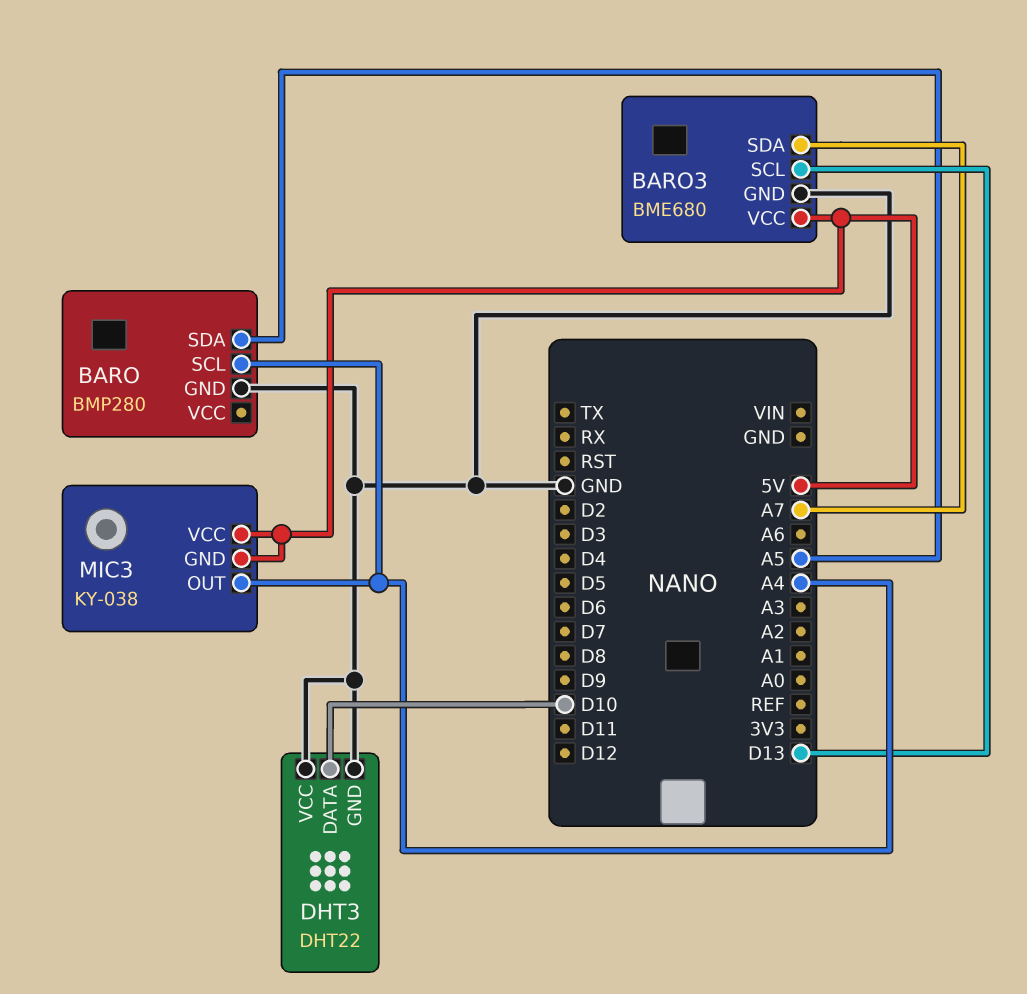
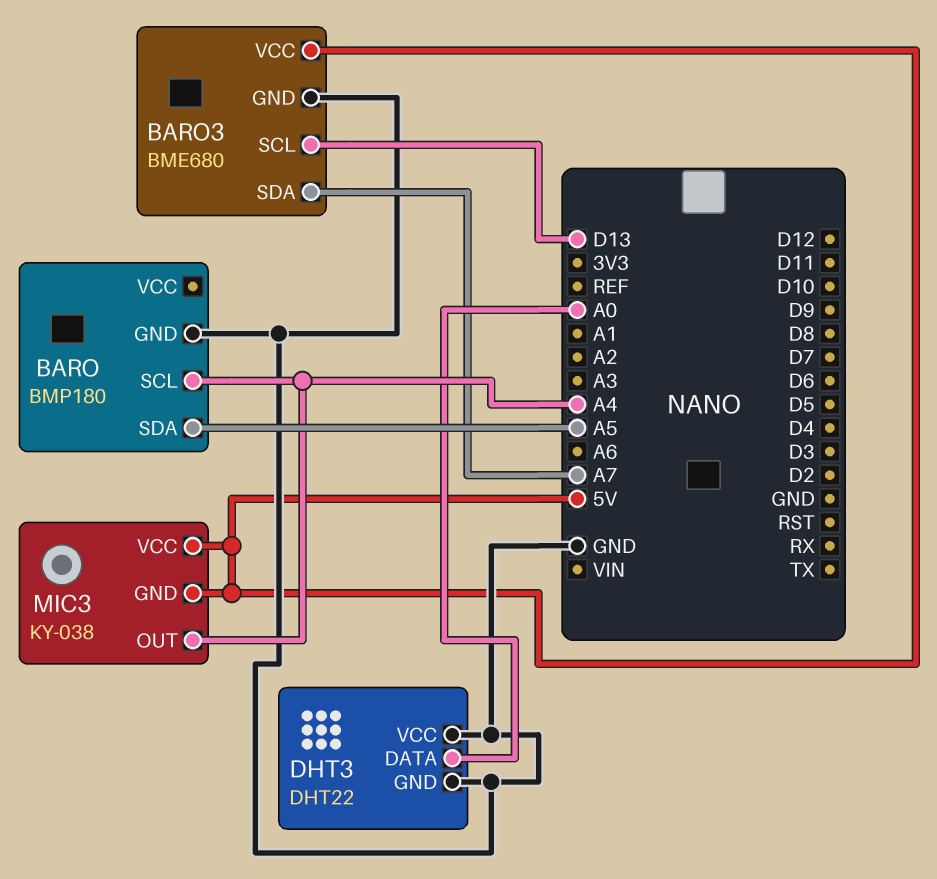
BARO: BMP280 -> BMP180
DHT3 pin DATA: D10 -> A0

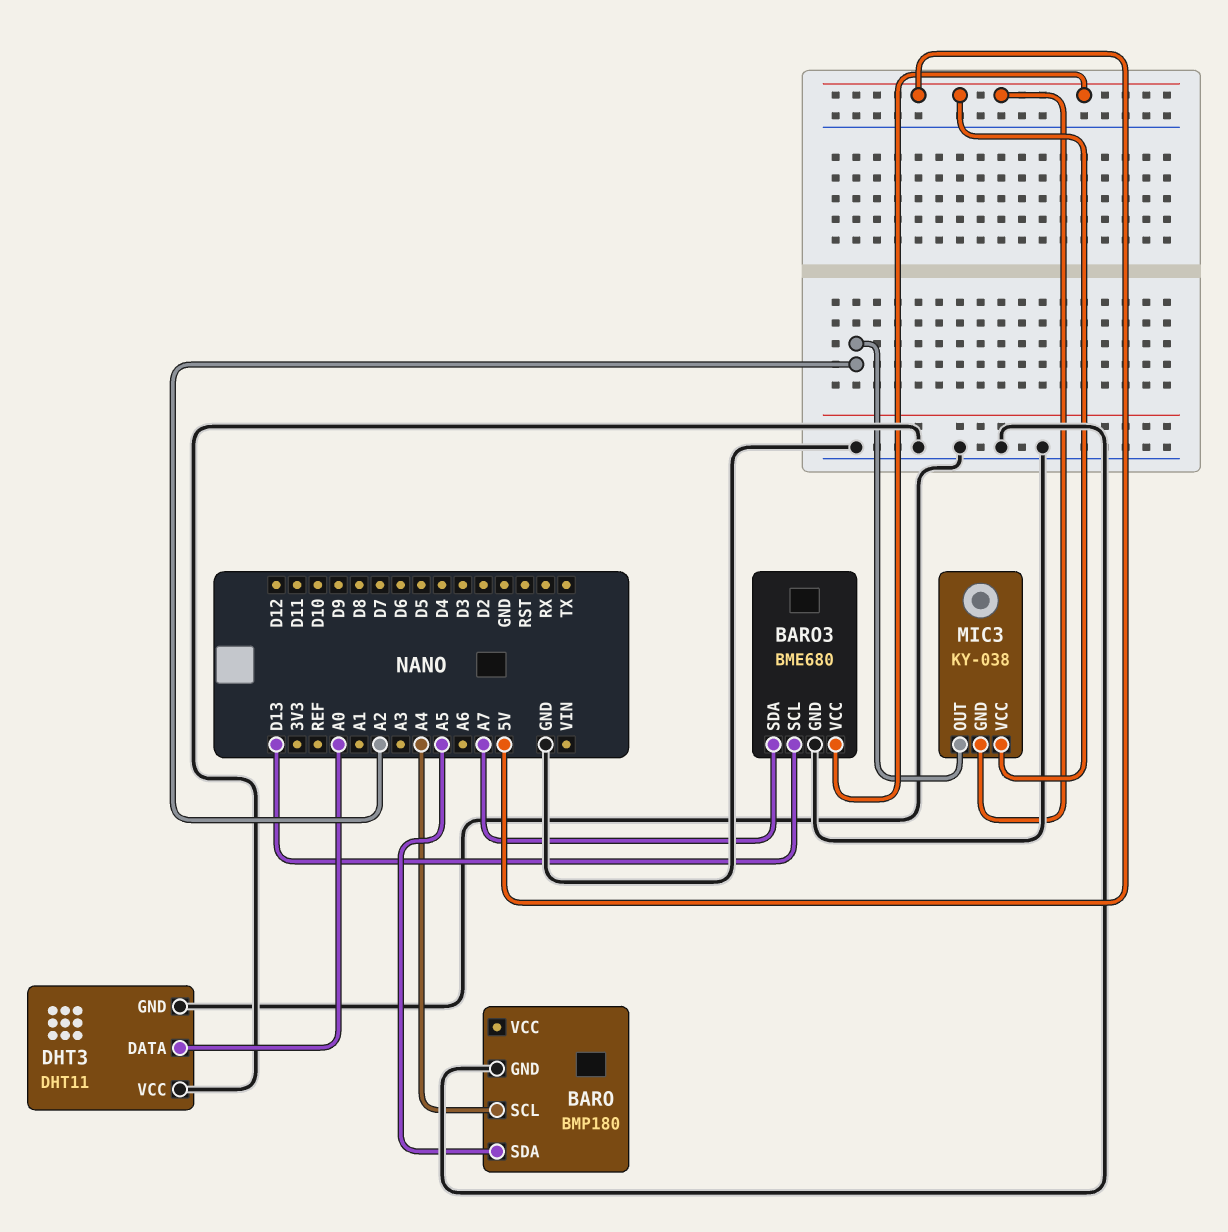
DHT3: DHT22 -> DHT11
MIC3 pin OUT: A4 -> A2

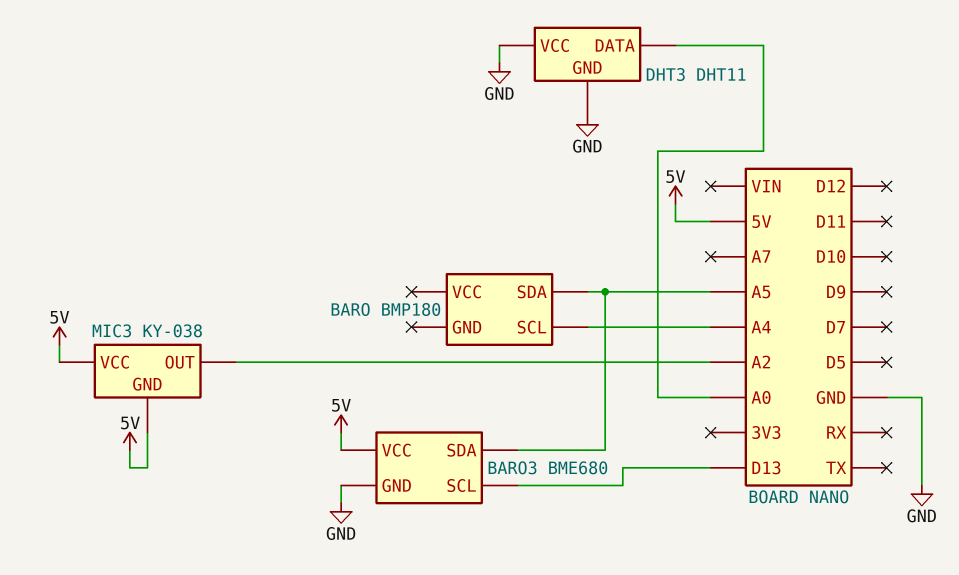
BARO pin GND: GND -> none
BARO3 pin SDA: A7 -> A5

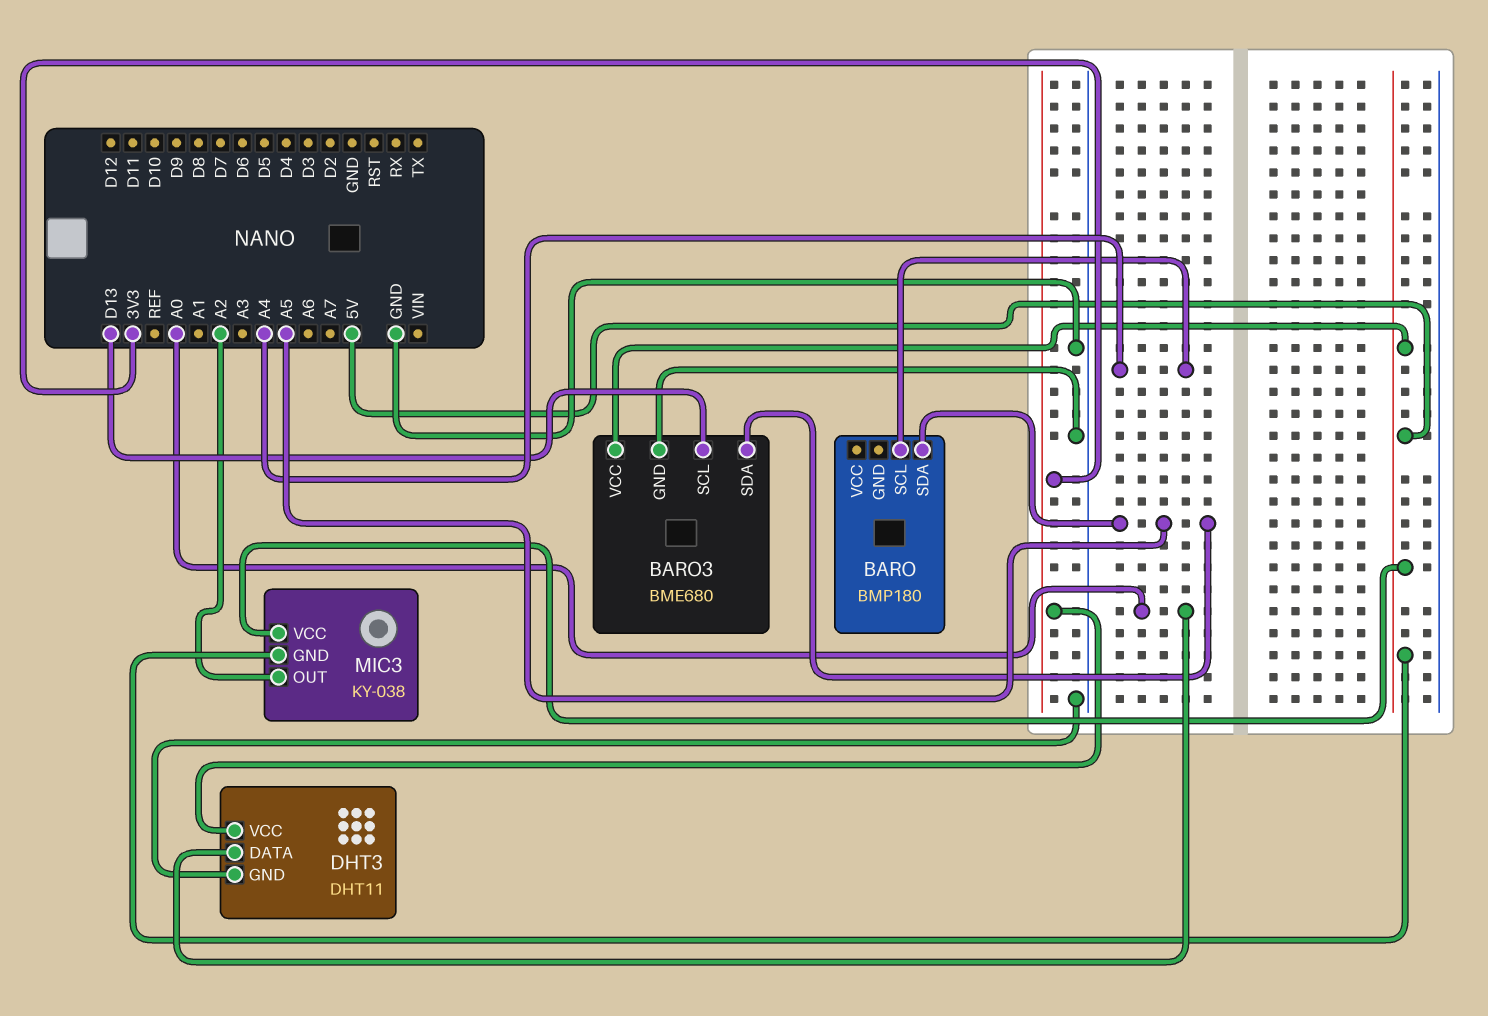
DHT3 pin VCC: GND -> 3V3

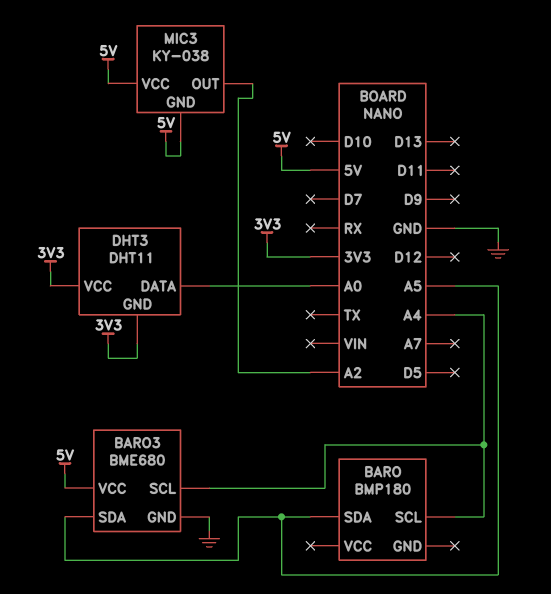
BARO3 pin SCL: D13 -> A4
DHT3 pin GND: GND -> 3V3

